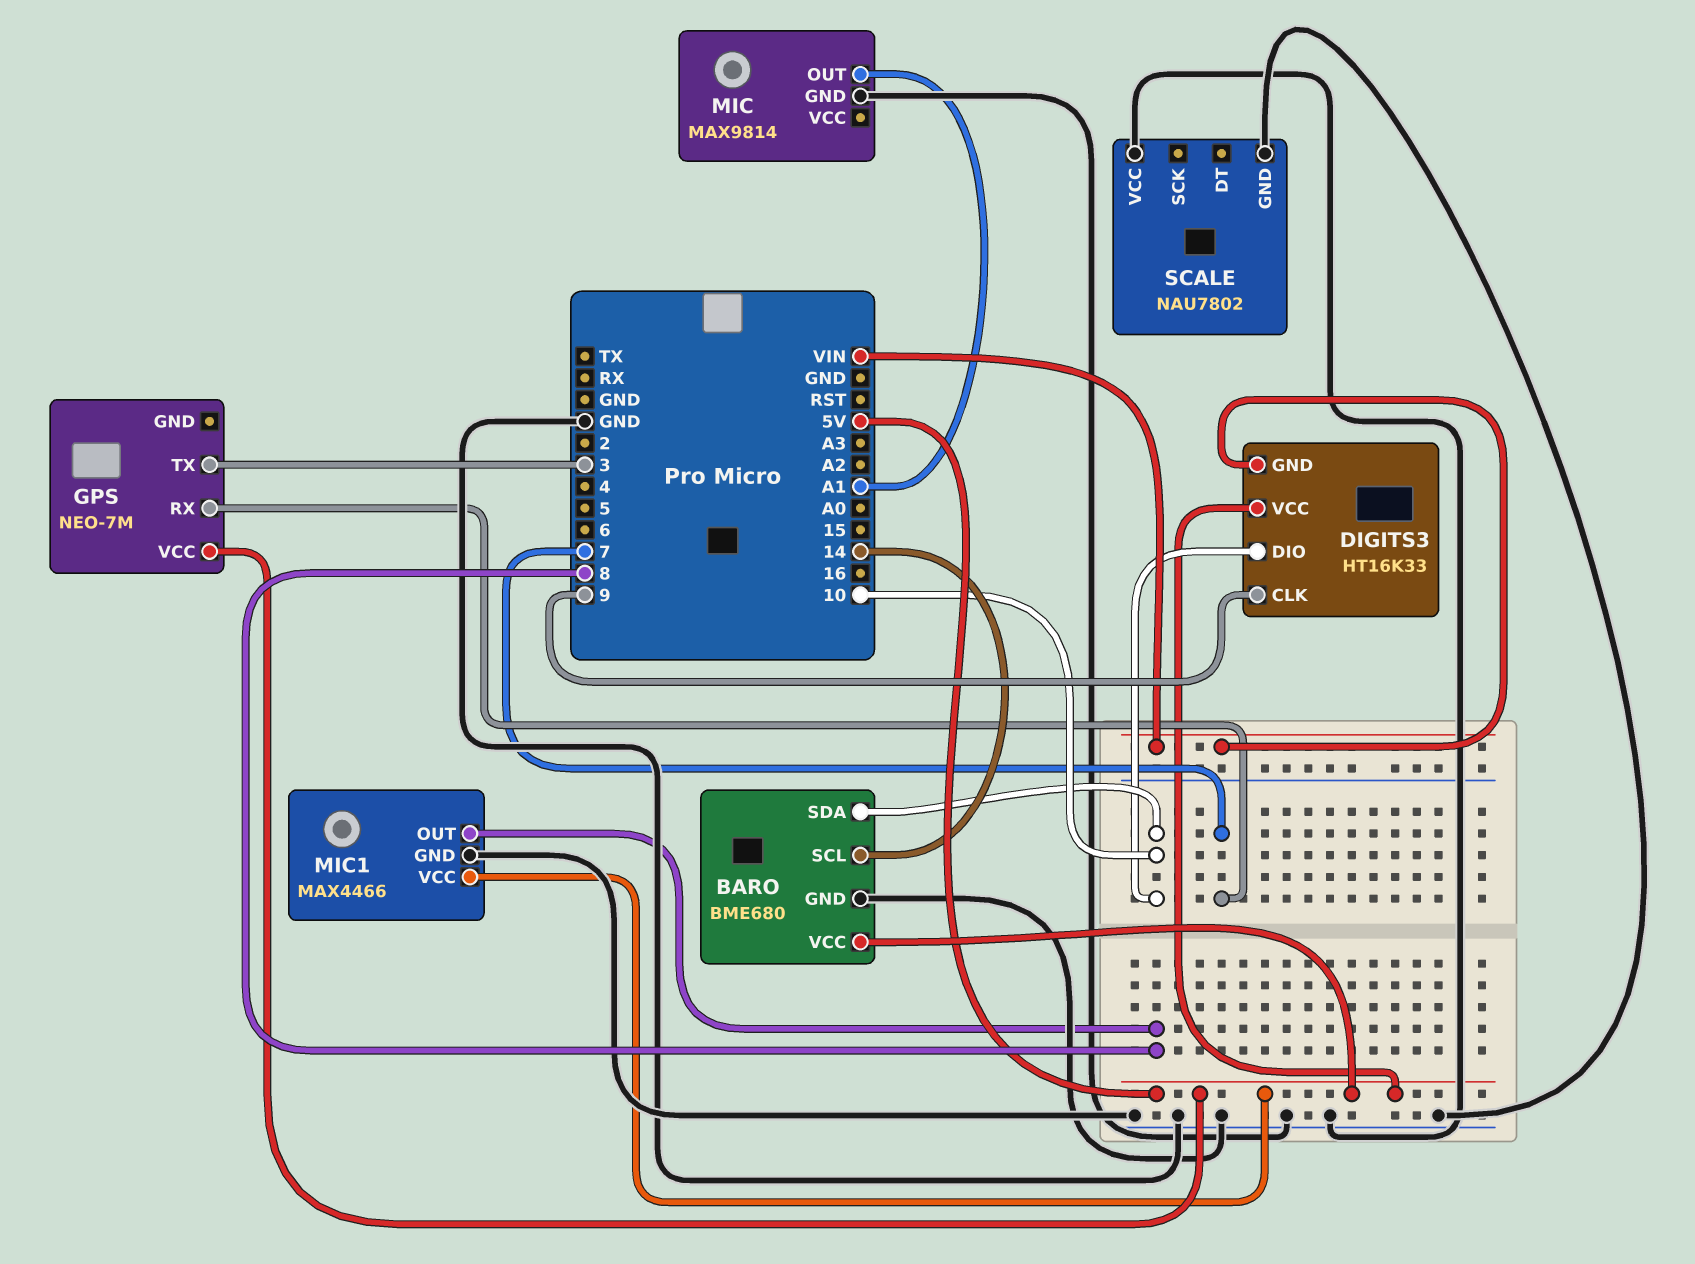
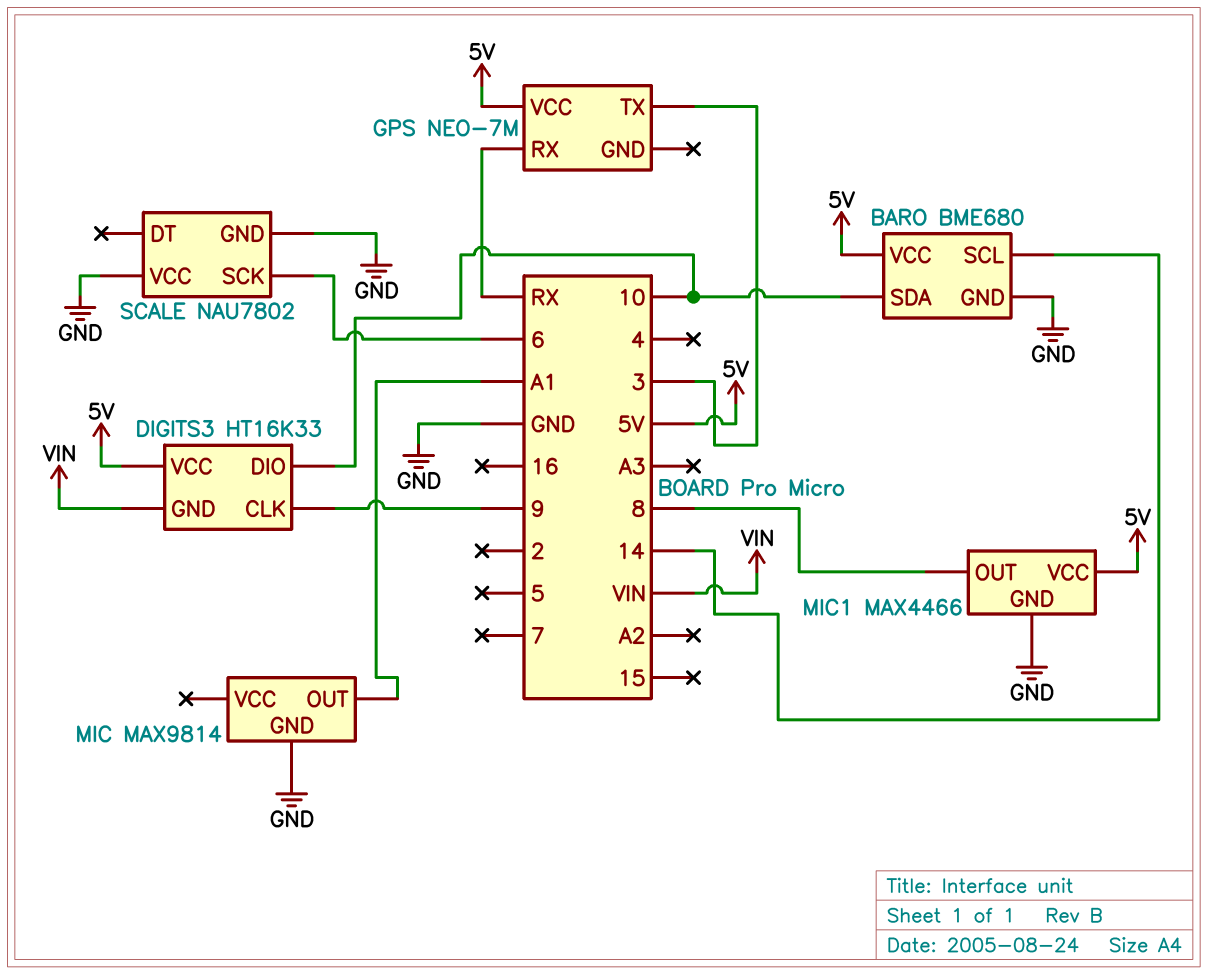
GPS pin RX: 7 -> RX
SCALE pin SCK: none -> 6

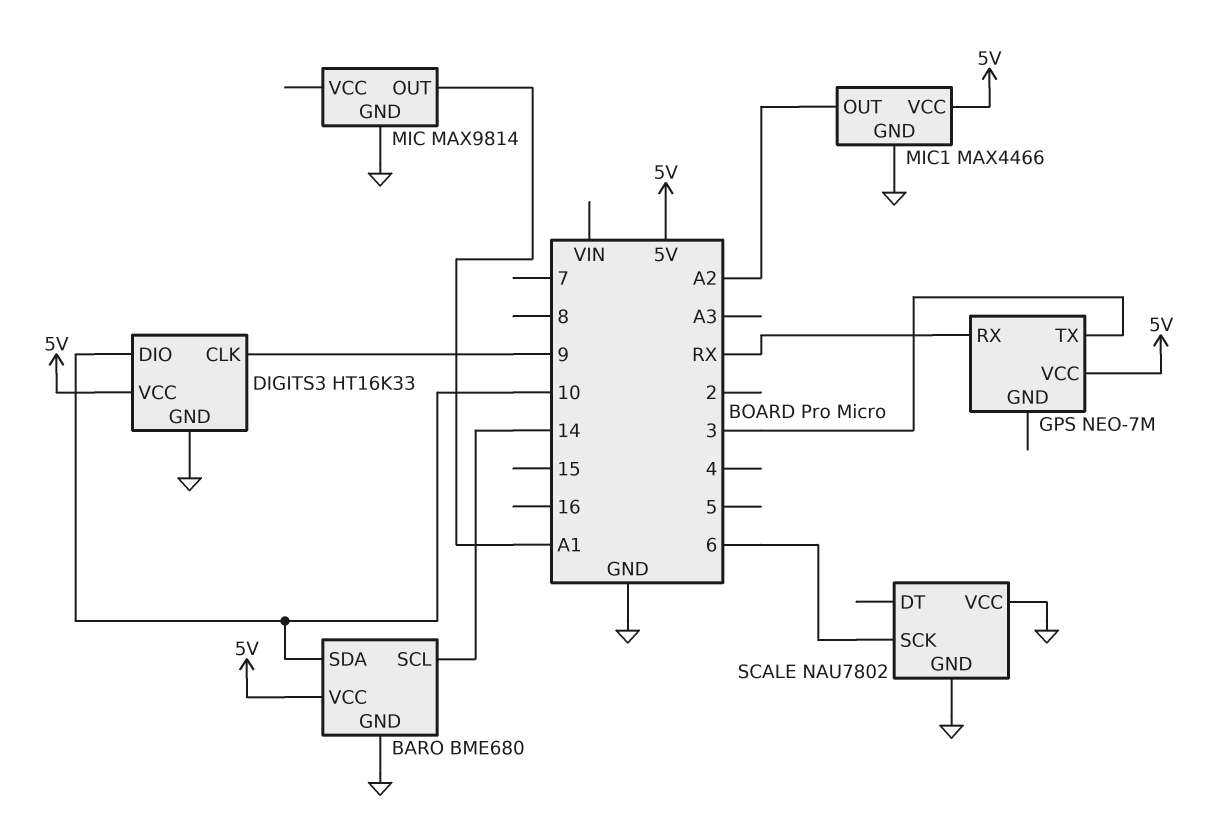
DIGITS3 pin GND: VIN -> GND
MIC1 pin OUT: 8 -> A2

